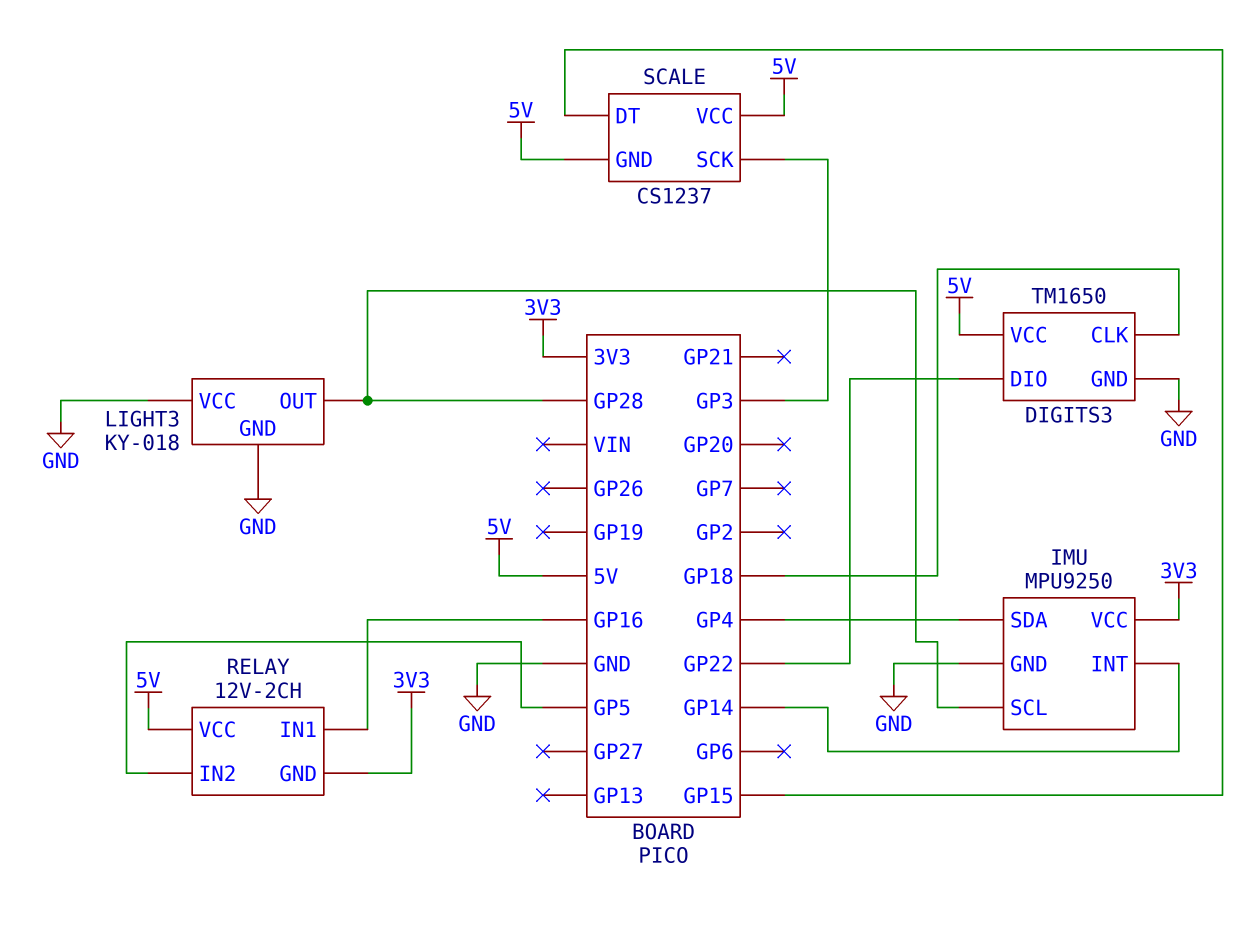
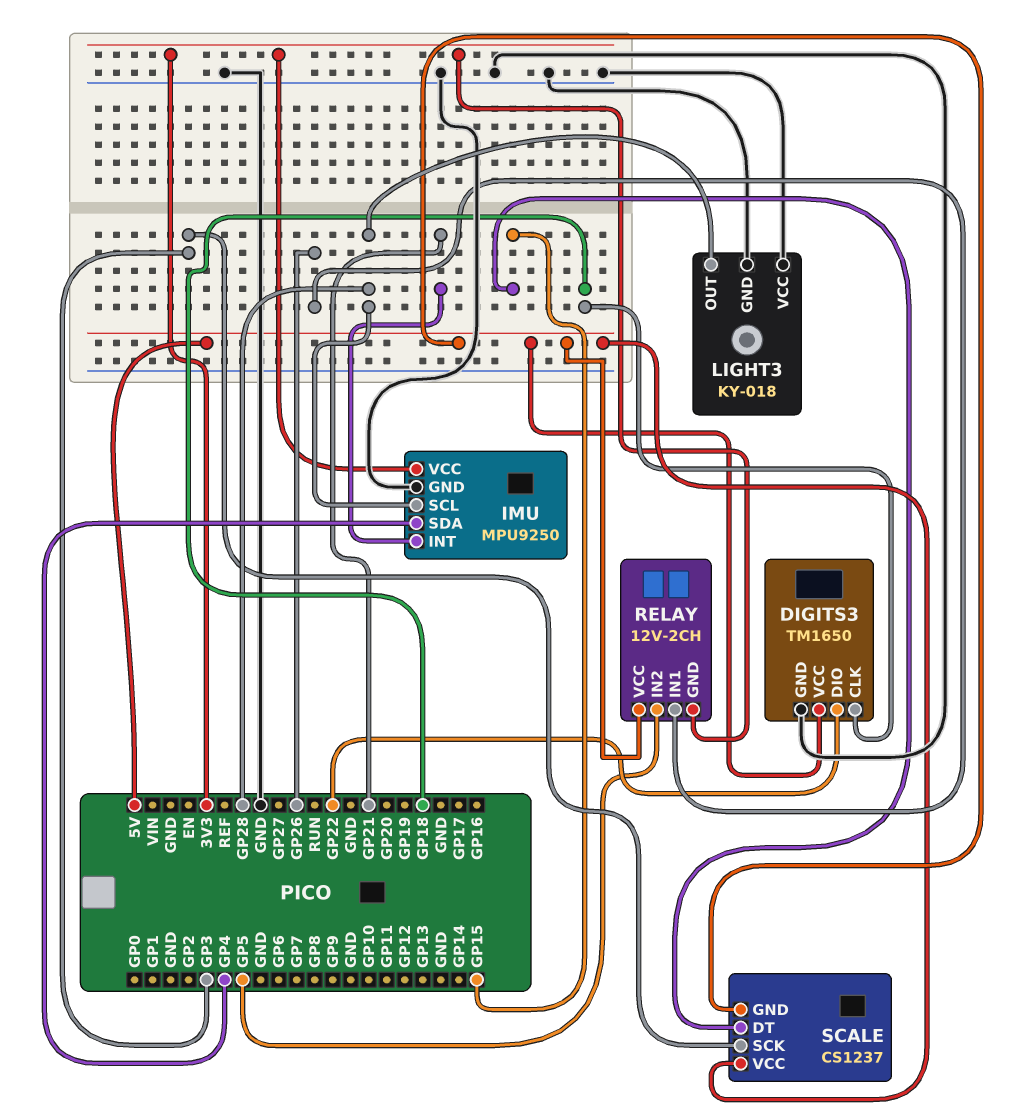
IMU pin INT: GP14 -> GP21
RELAY pin IN1: GP16 -> GP26

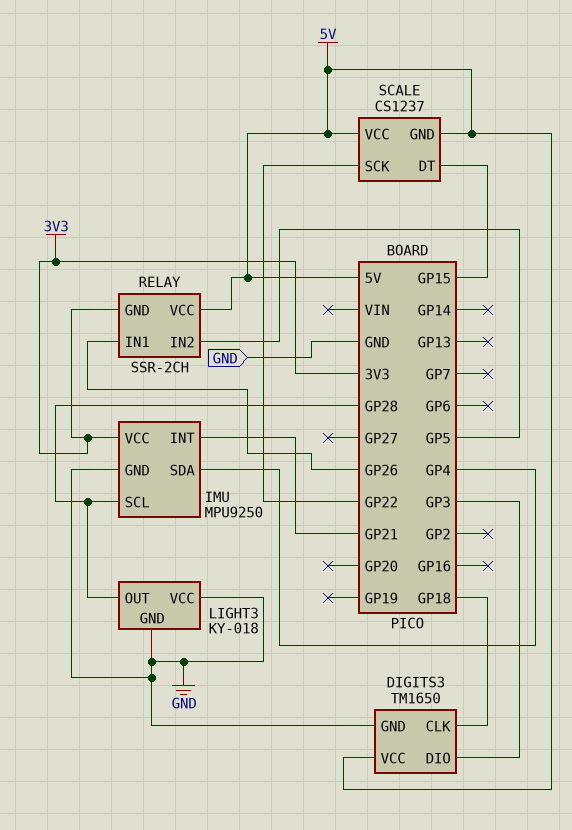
DIGITS3 pin DIO: GP22 -> GP3
RELAY: 12V-2CH -> SSR-2CH
SCALE pin SCK: GP3 -> GP22

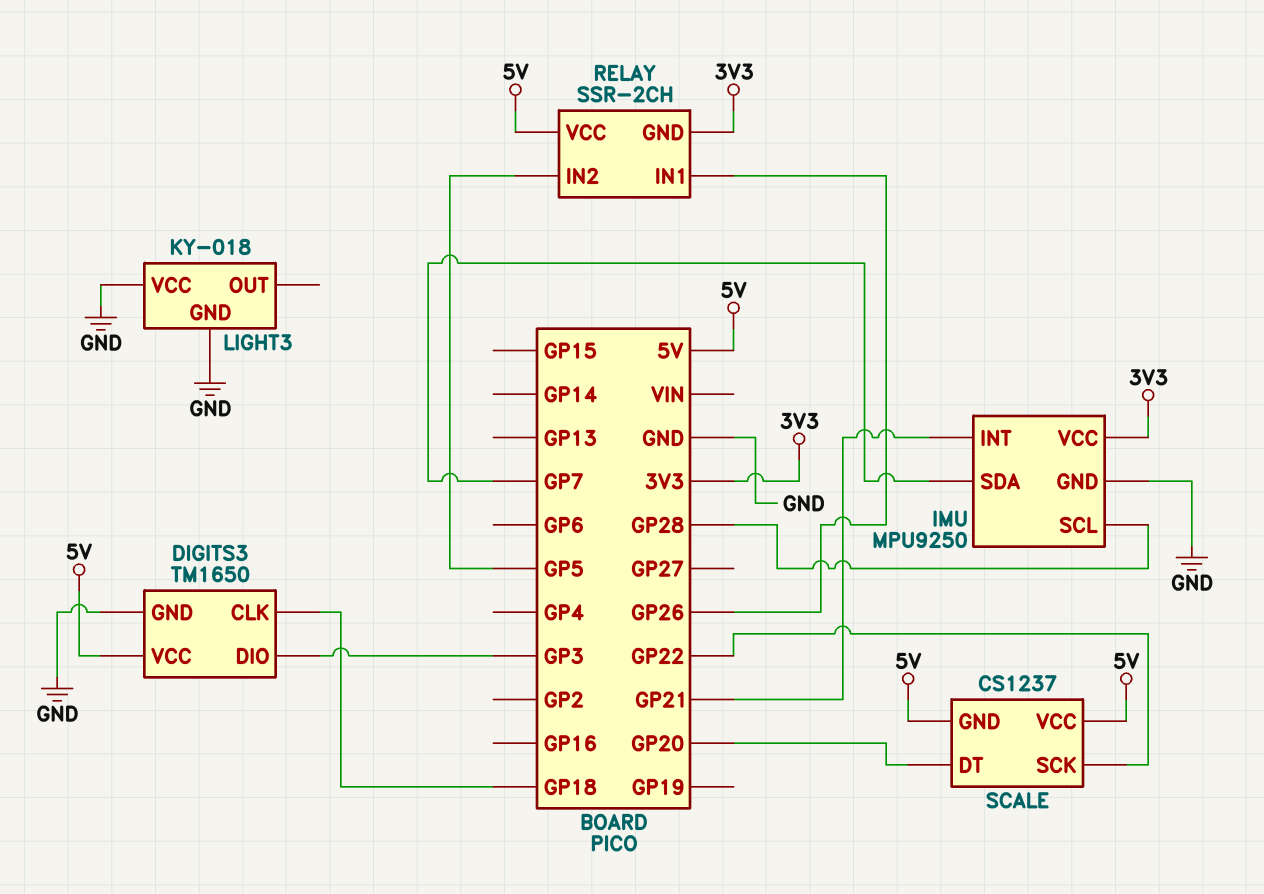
IMU pin SDA: GP4 -> GP7
LIGHT3 pin OUT: GP28 -> none
SCALE pin DT: GP15 -> GP20

